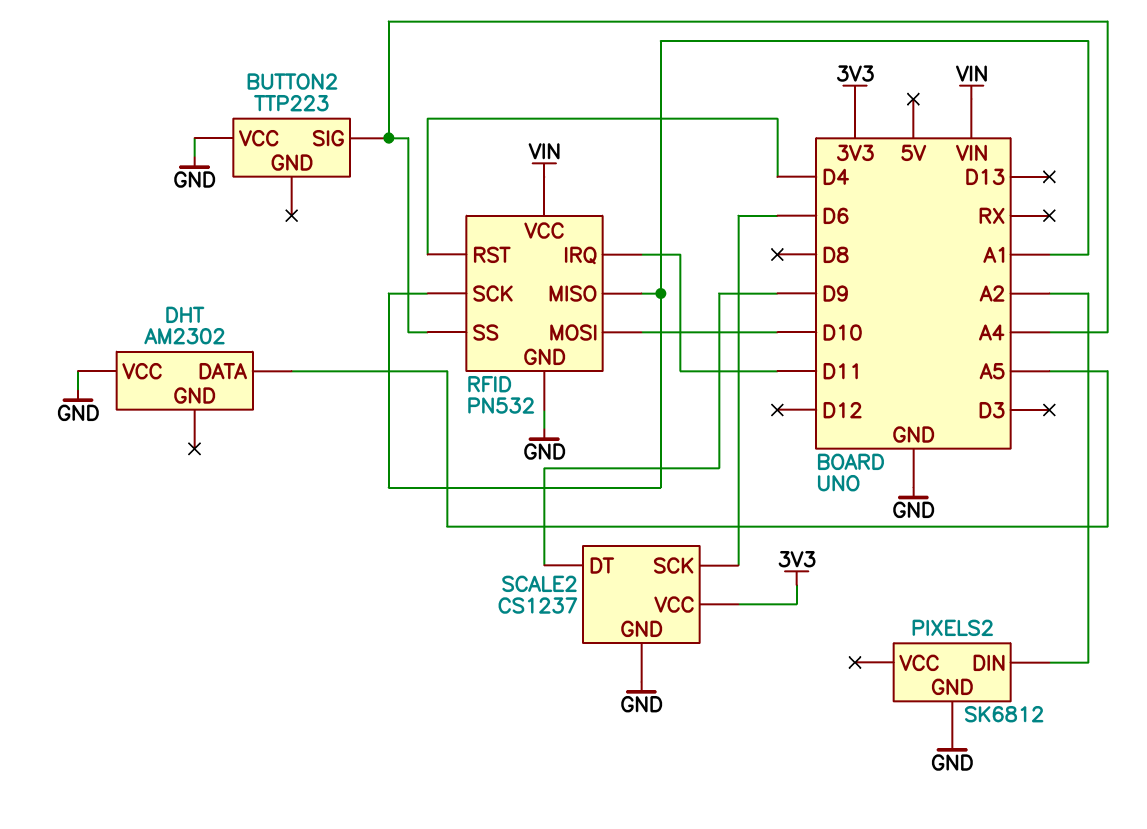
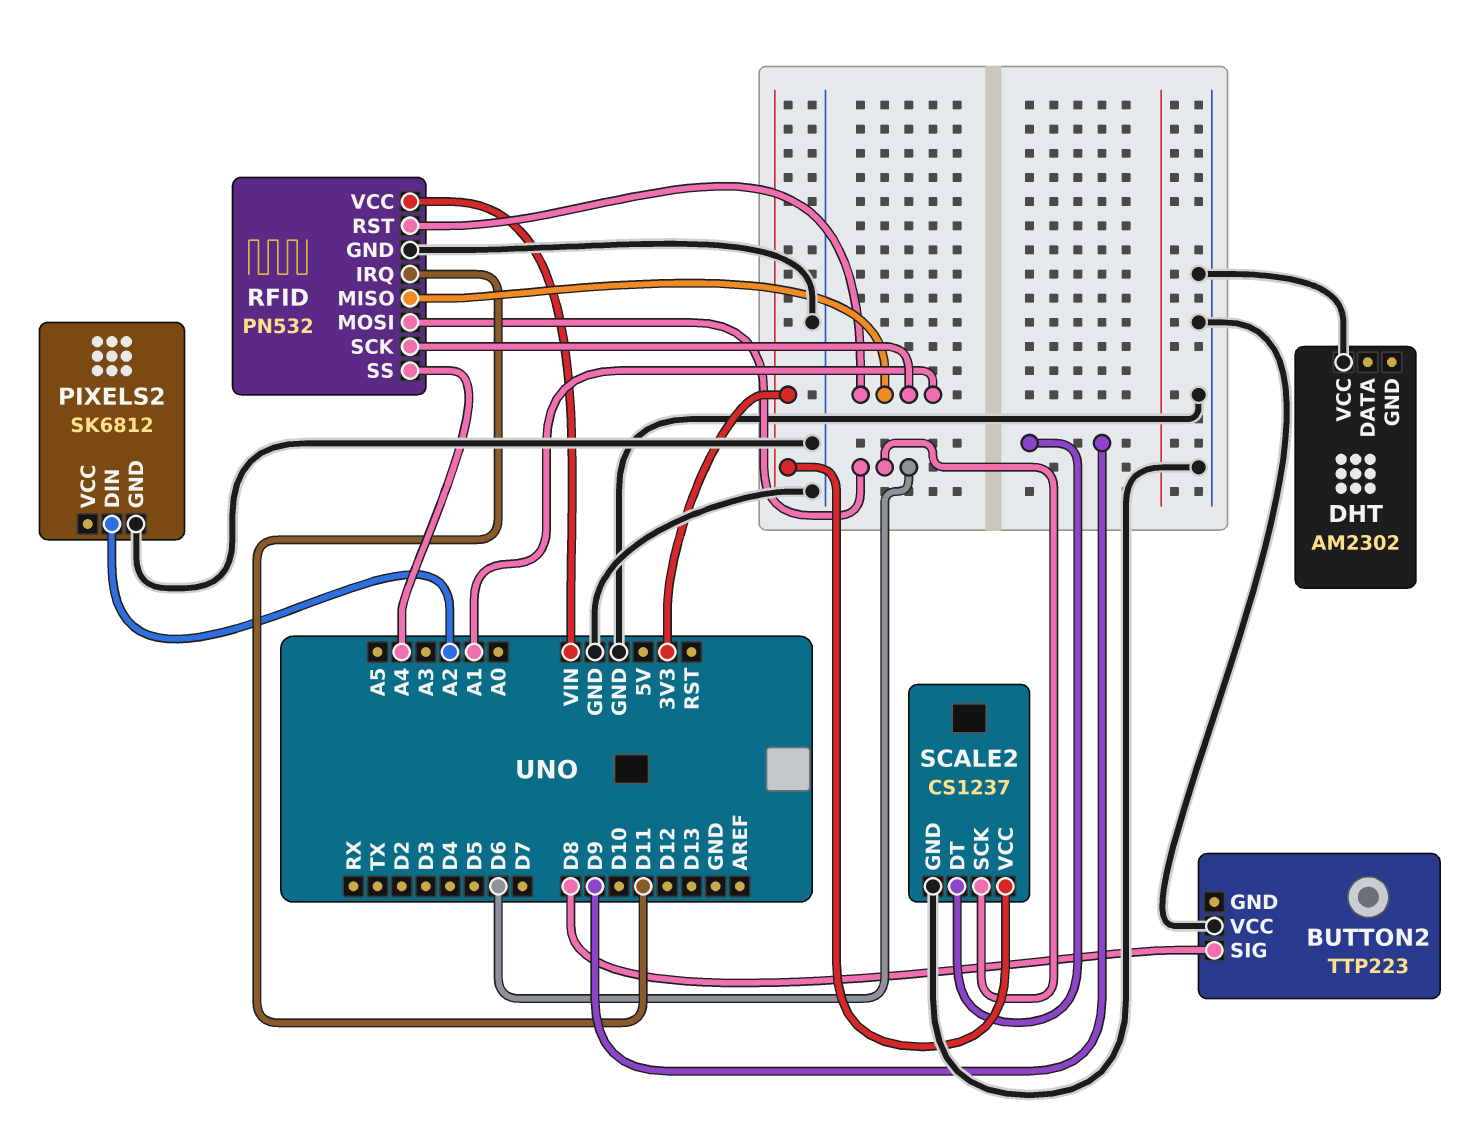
BUTTON2 pin SIG: A4 -> D8
DHT pin DATA: A5 -> none
RFID pin MOSI: D10 -> D6
RFID pin RST: D4 -> A1

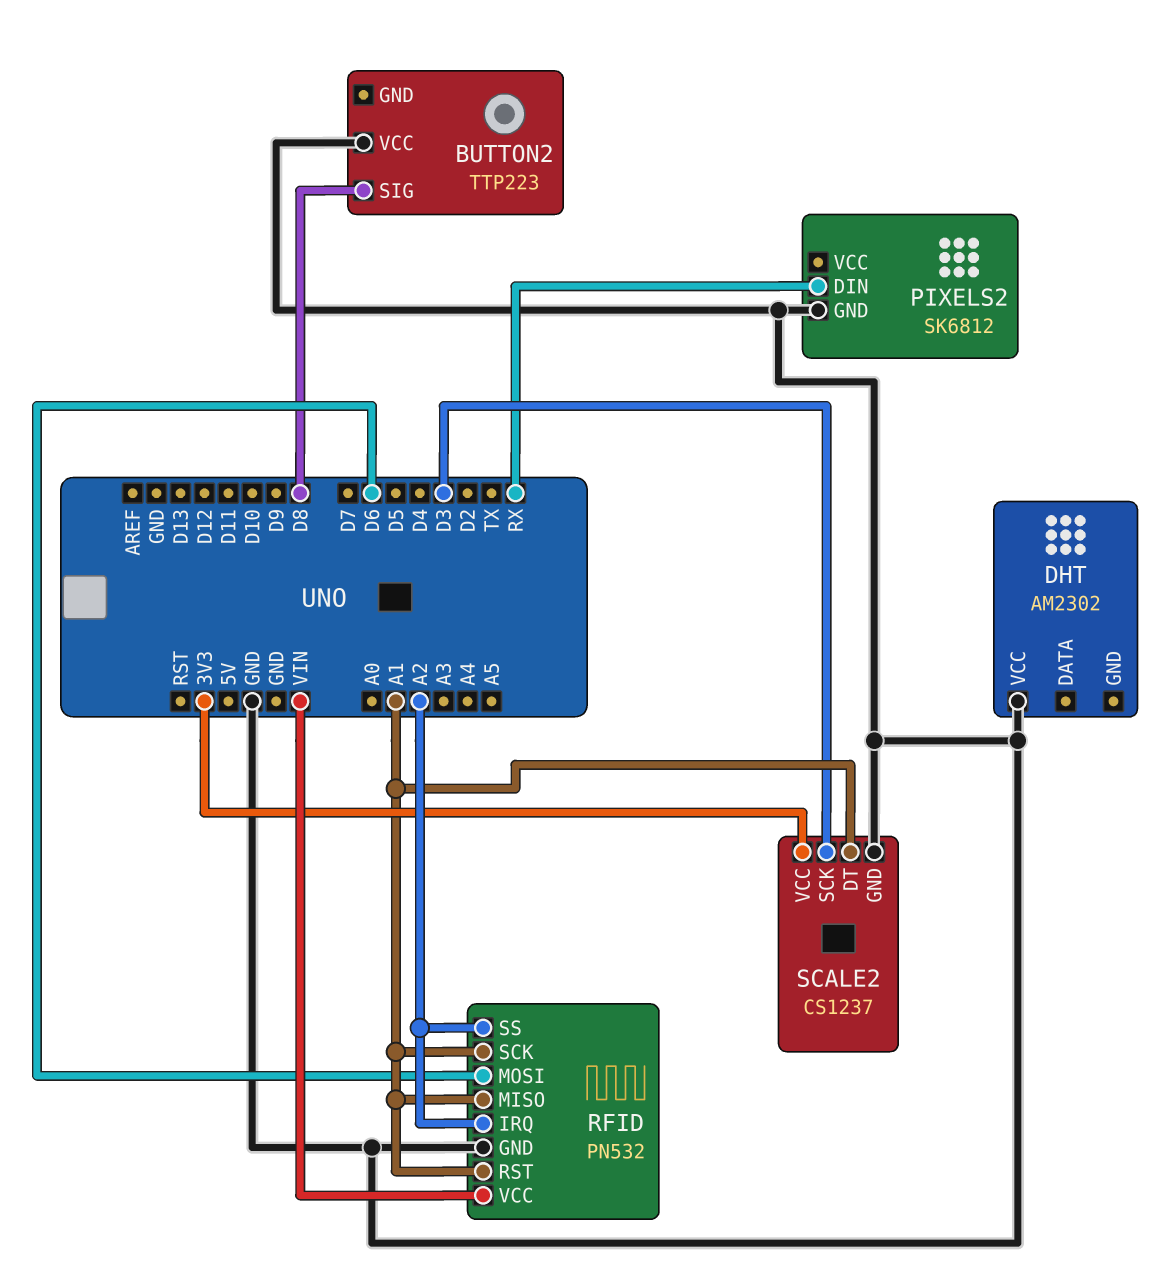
PIXELS2 pin DIN: A2 -> RX
RFID pin IRQ: D11 -> A2
RFID pin SS: A4 -> A2
SCALE2 pin DT: D9 -> A1
SCALE2 pin SCK: D6 -> D3

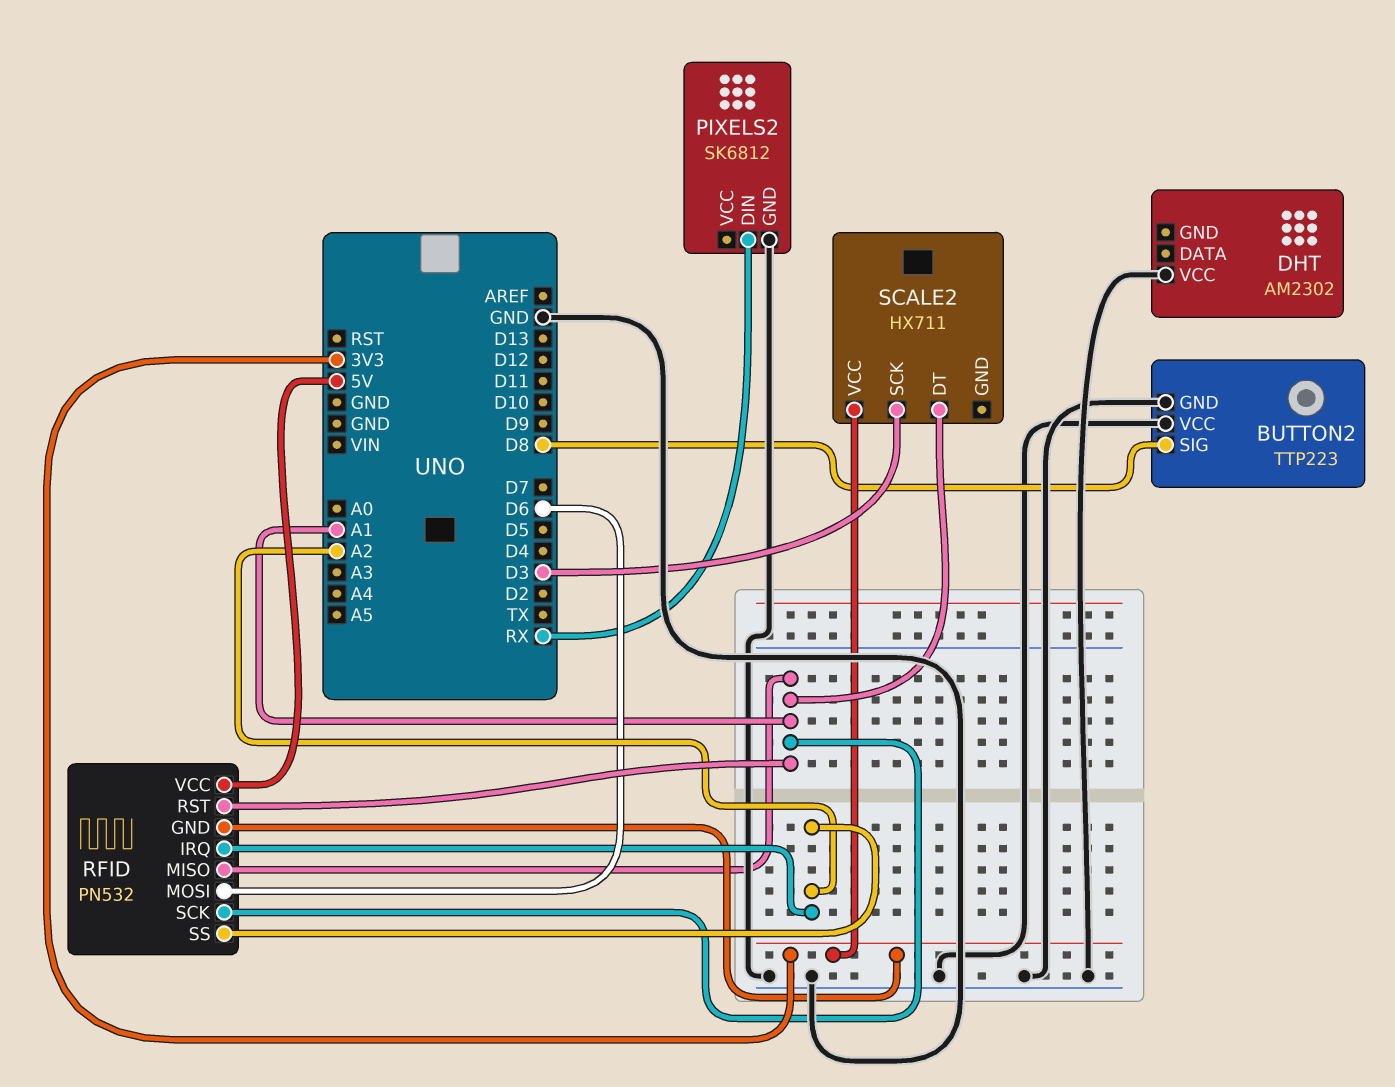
BUTTON2 pin GND: none -> GND
RFID pin GND: GND -> 3V3
RFID pin VCC: VIN -> 5V
SCALE2: CS1237 -> HX711
SCALE2 pin GND: GND -> none

